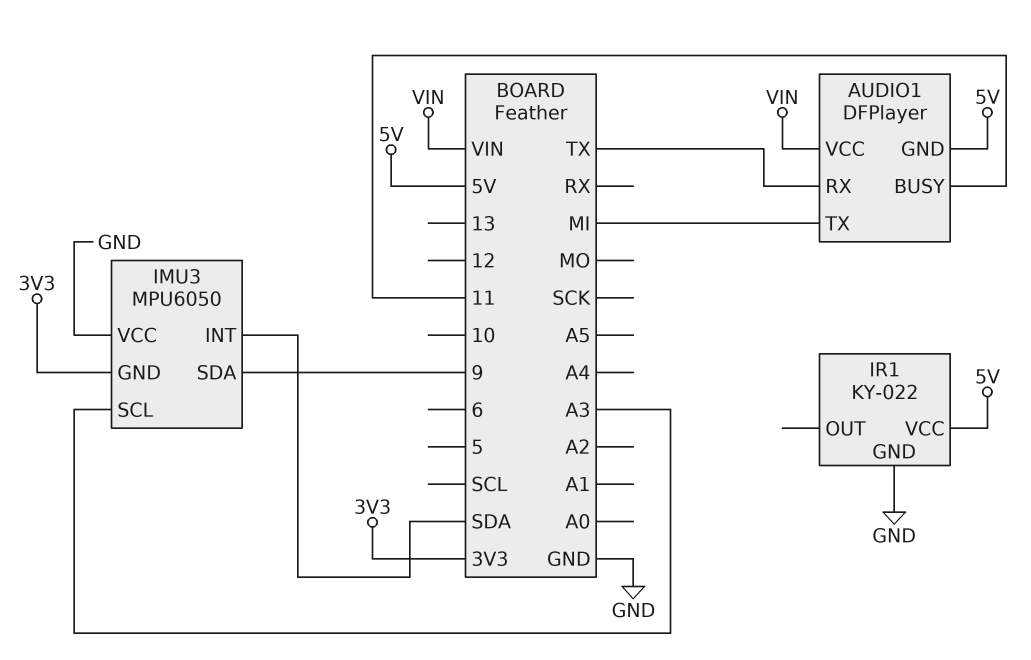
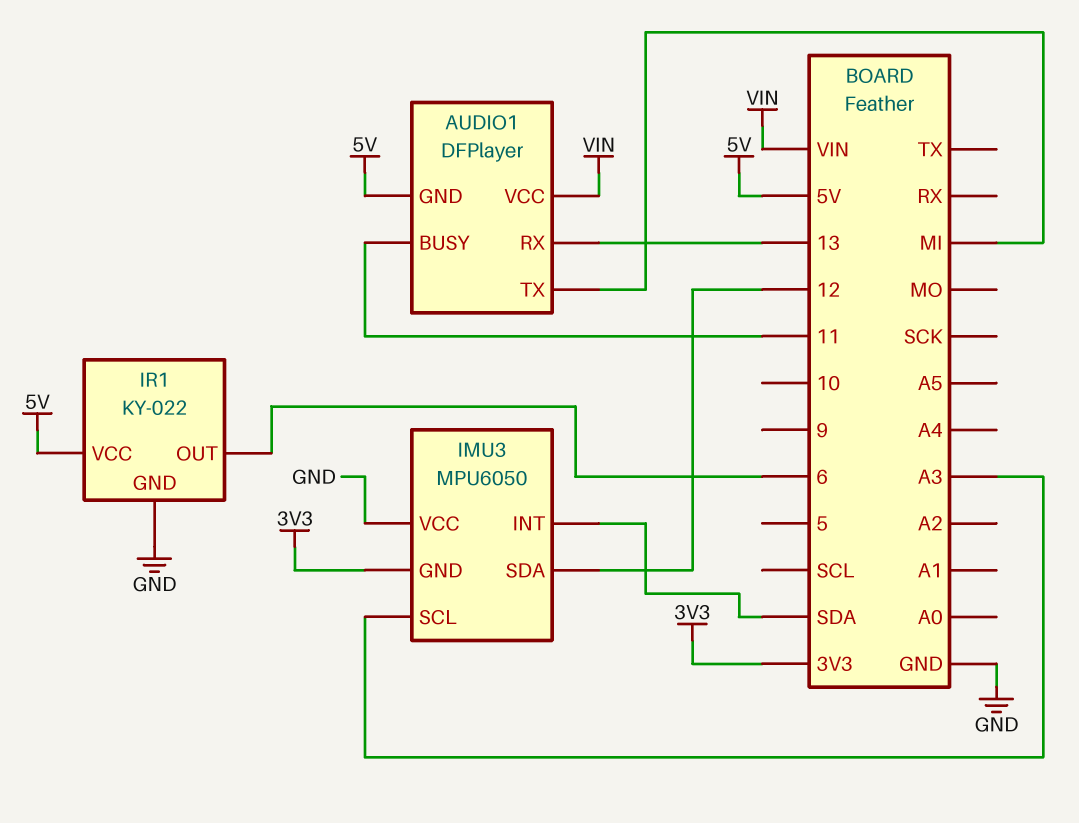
AUDIO1 pin RX: TX -> 13
IMU3 pin SDA: 9 -> 12
IR1 pin OUT: none -> 6

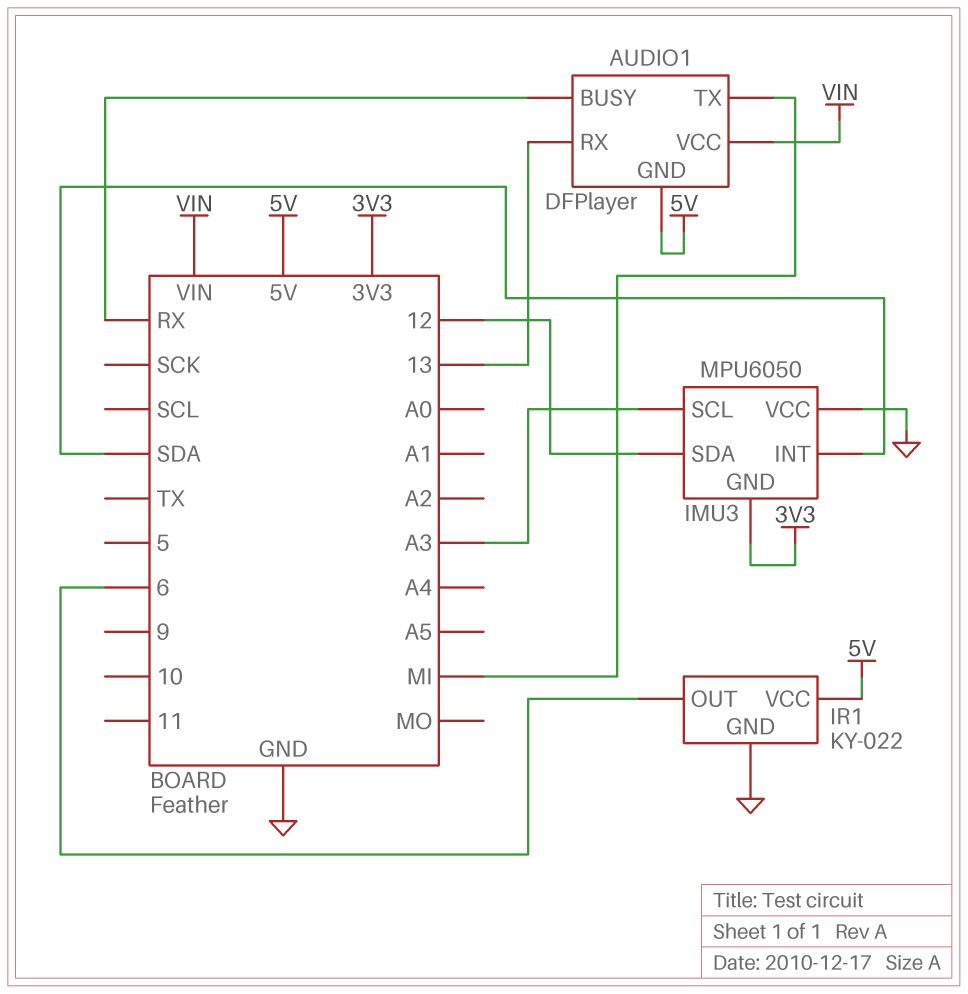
AUDIO1 pin BUSY: 11 -> RX

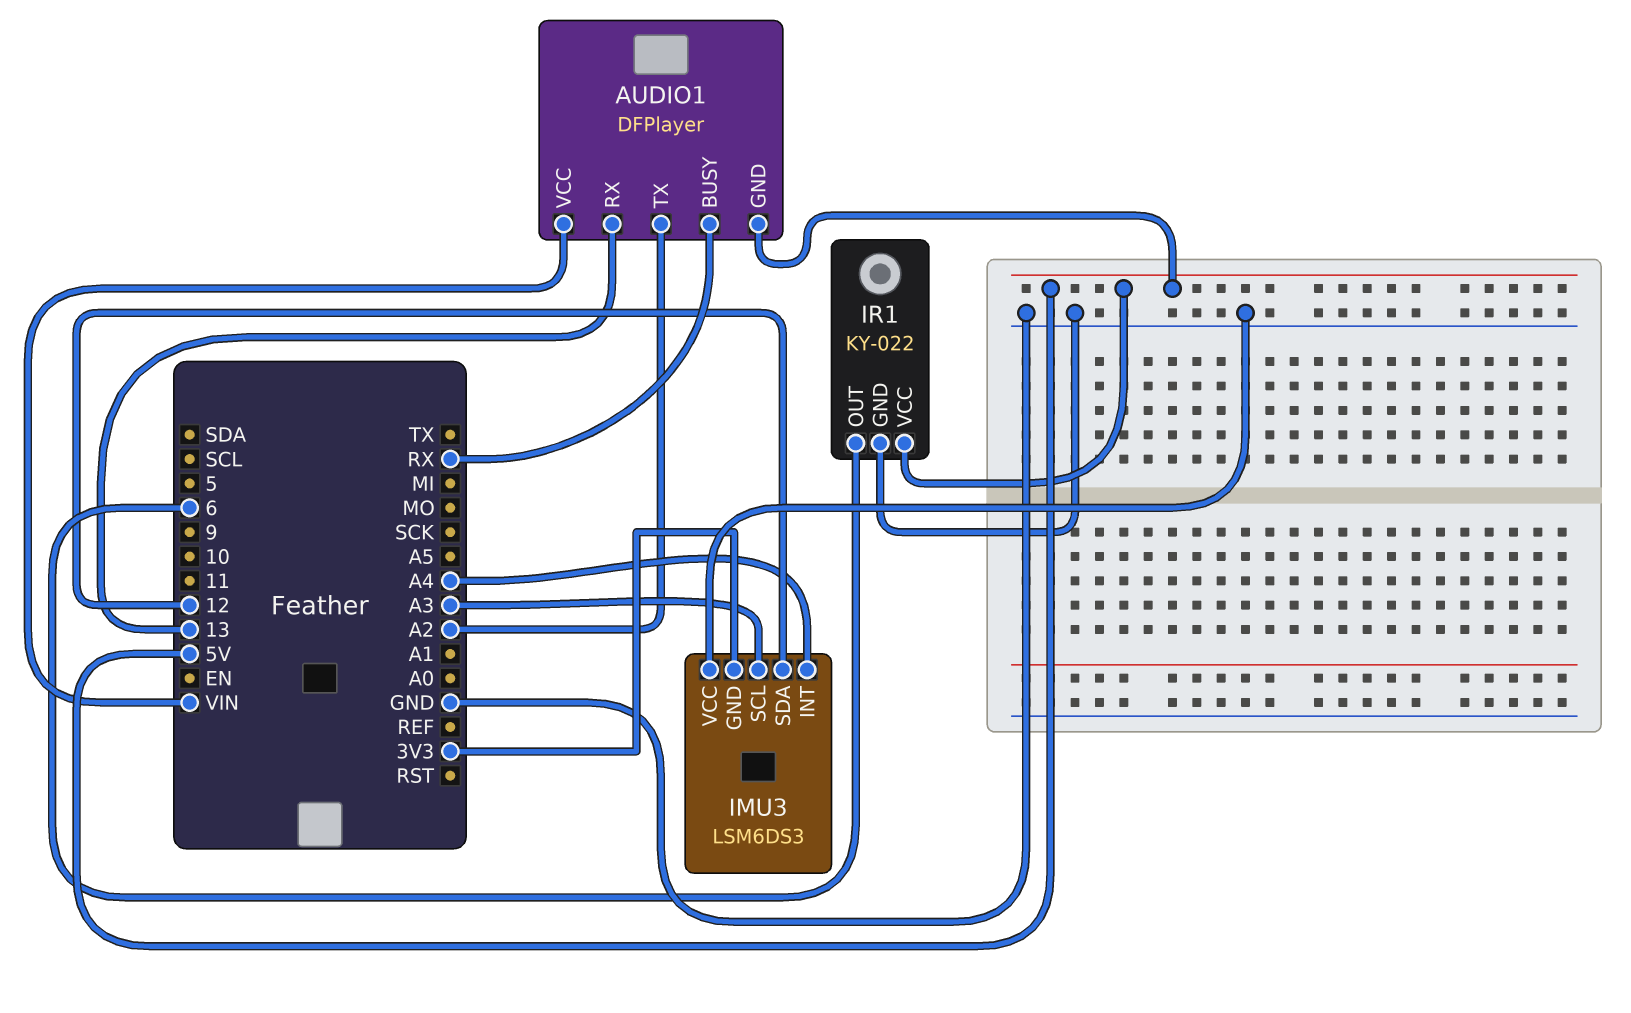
AUDIO1 pin TX: MI -> A2
IMU3: MPU6050 -> LSM6DS3
IMU3 pin INT: SDA -> A4

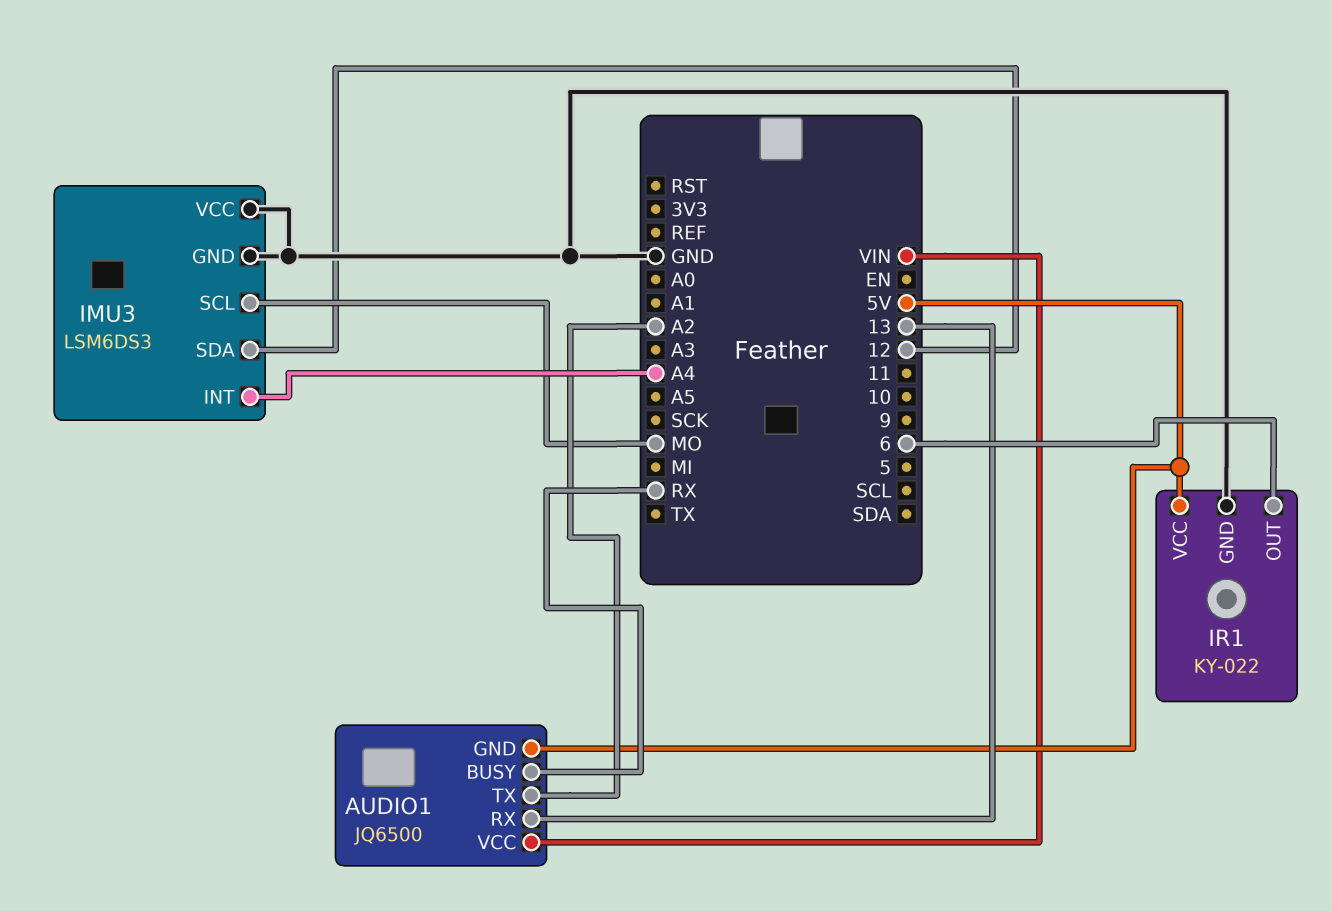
AUDIO1: DFPlayer -> JQ6500
IMU3 pin GND: 3V3 -> GND
IMU3 pin SCL: A3 -> MO

